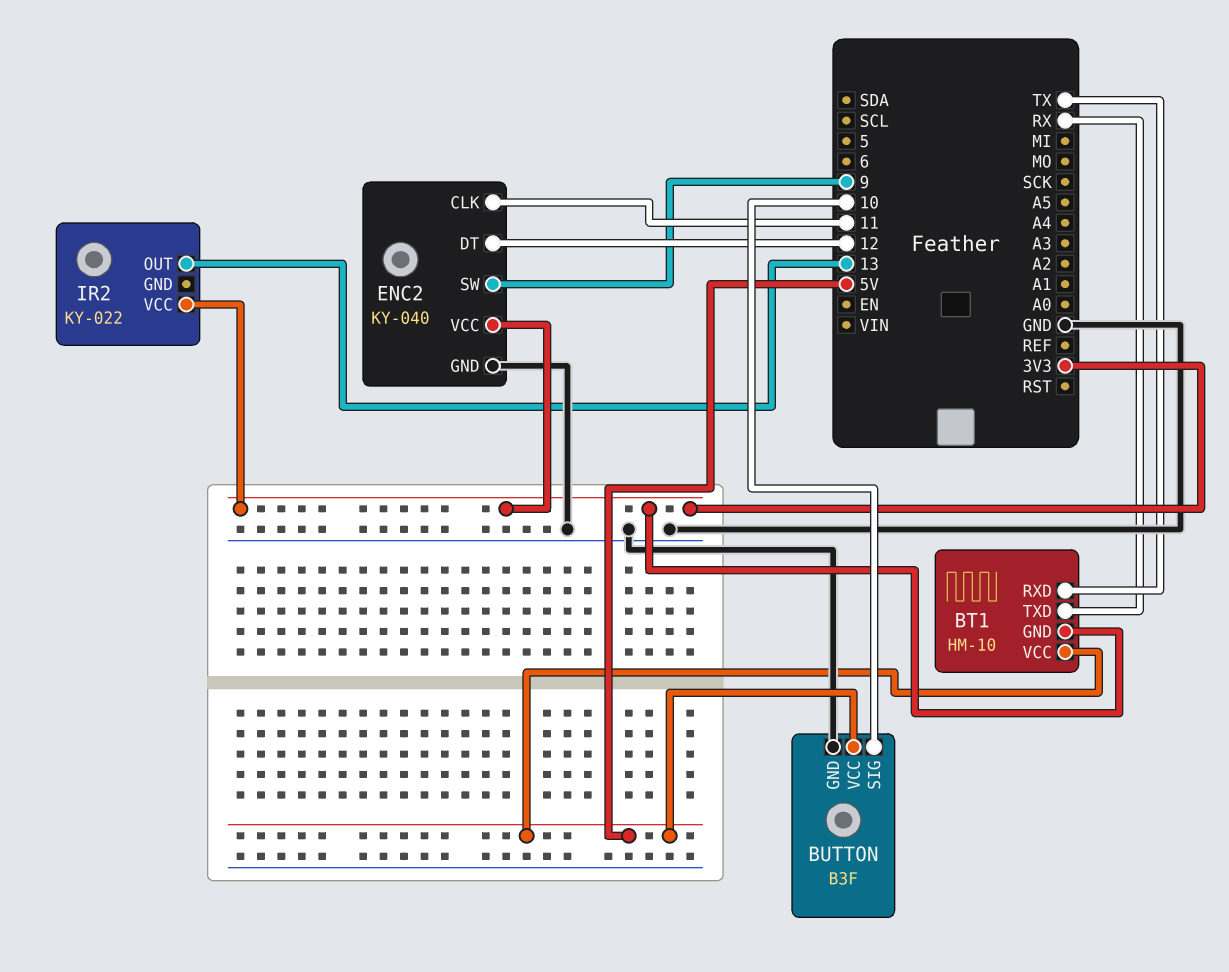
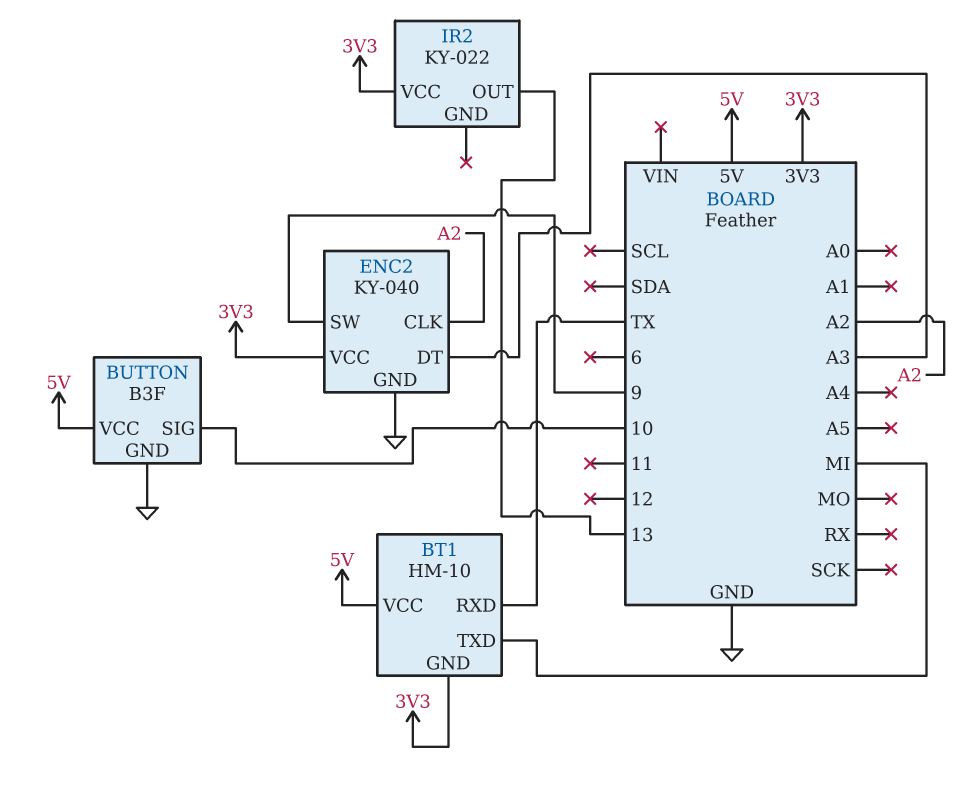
BT1 pin TXD: RX -> MI
ENC2 pin CLK: 11 -> A2
ENC2 pin DT: 12 -> A3

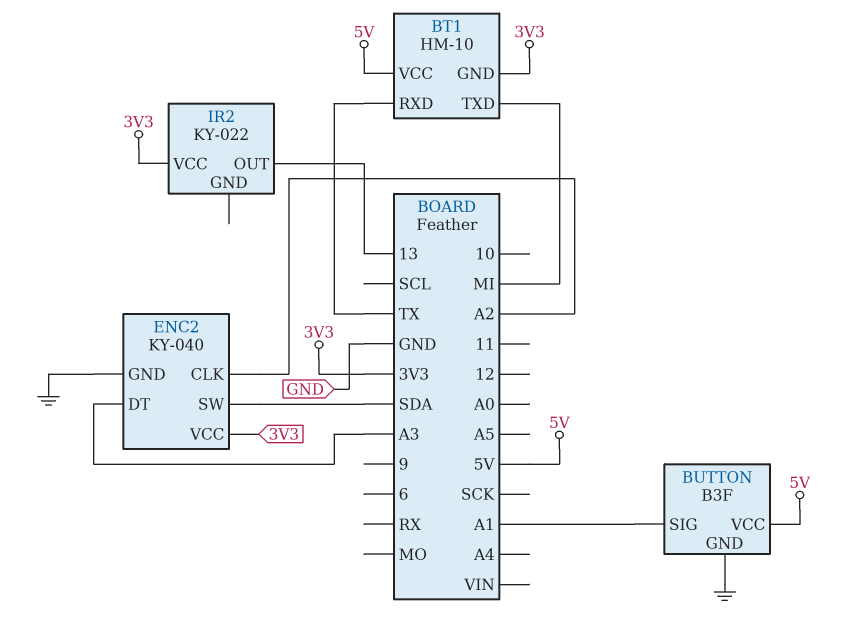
BUTTON pin SIG: 10 -> A1
ENC2 pin SW: 9 -> SDA

